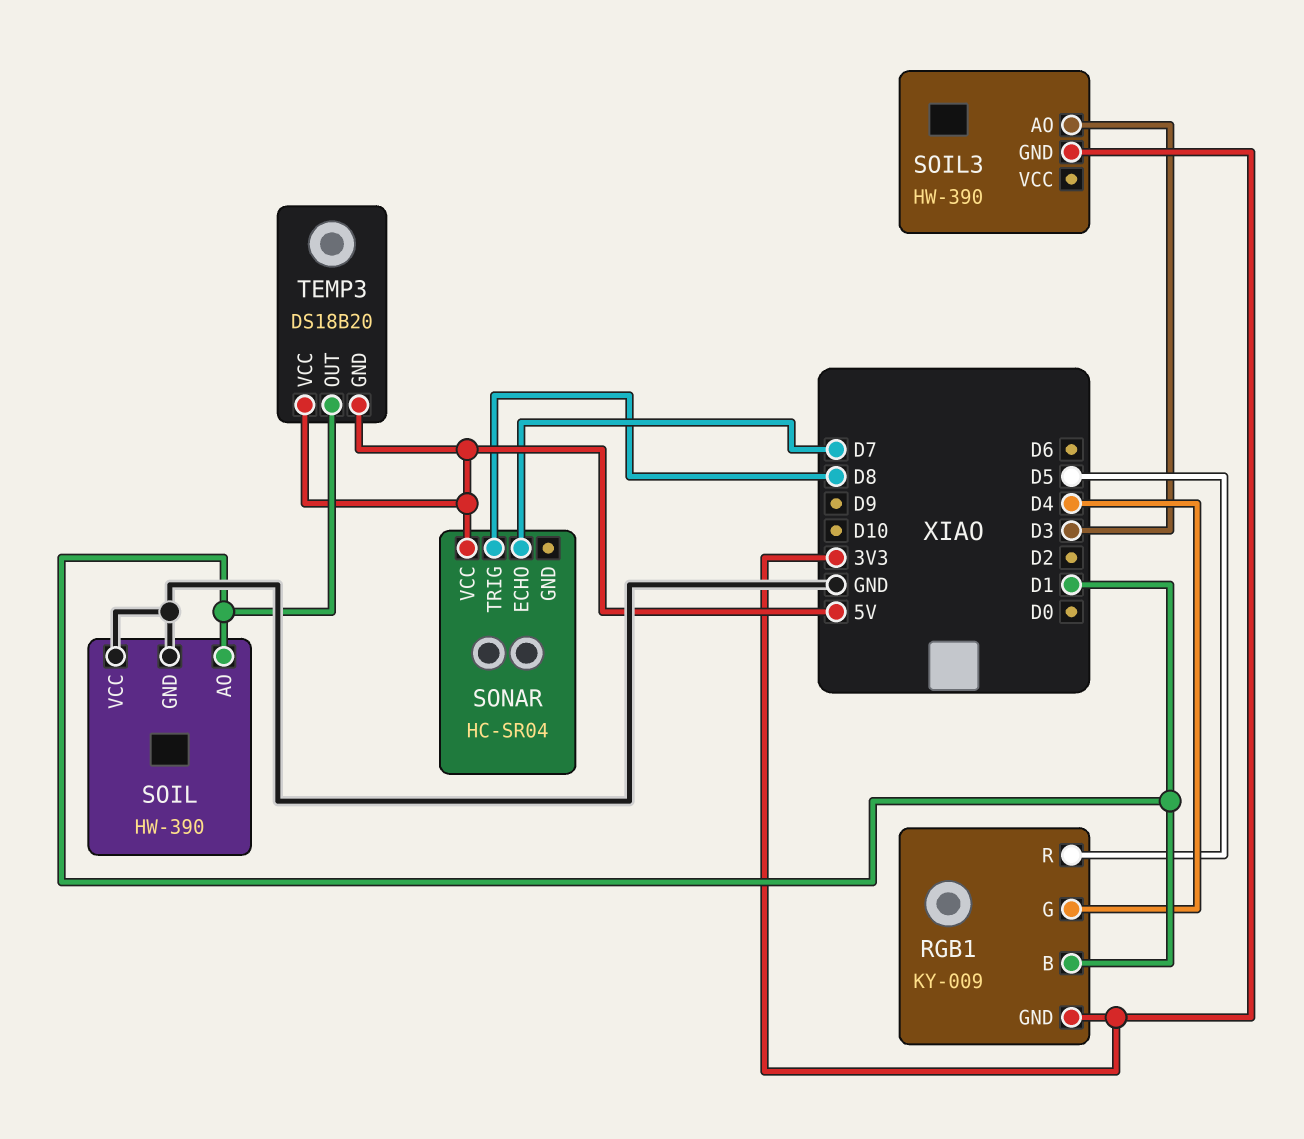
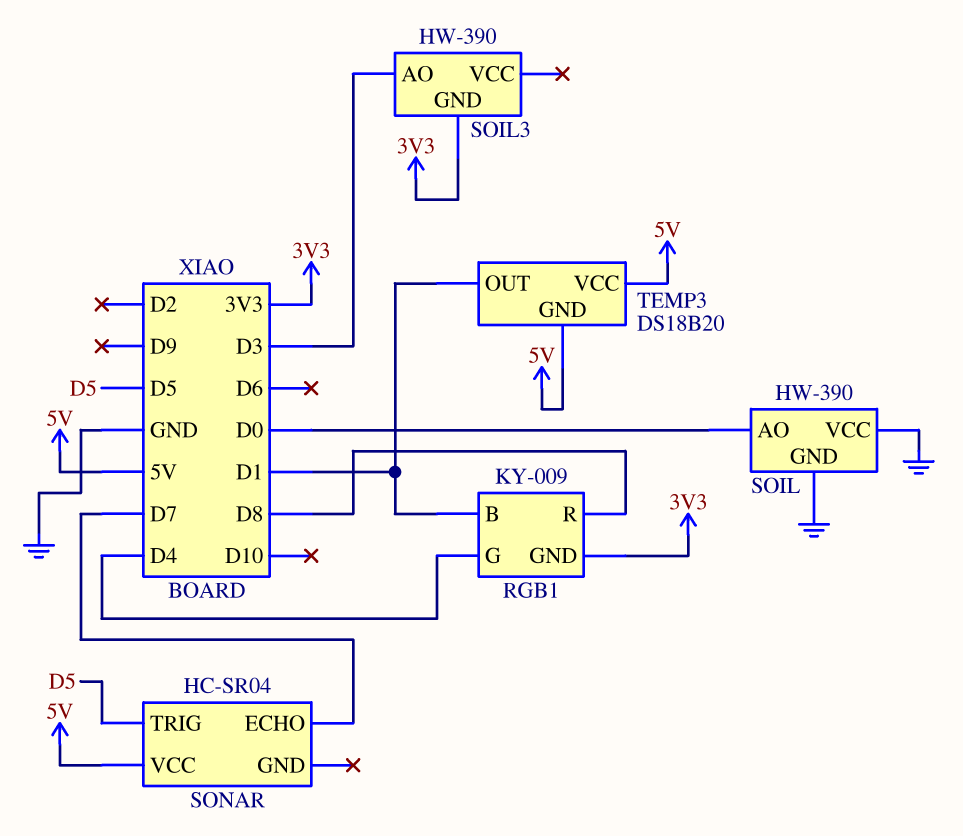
RGB1 pin R: D5 -> D8
SOIL pin AO: D1 -> D0
SONAR pin TRIG: D8 -> D5

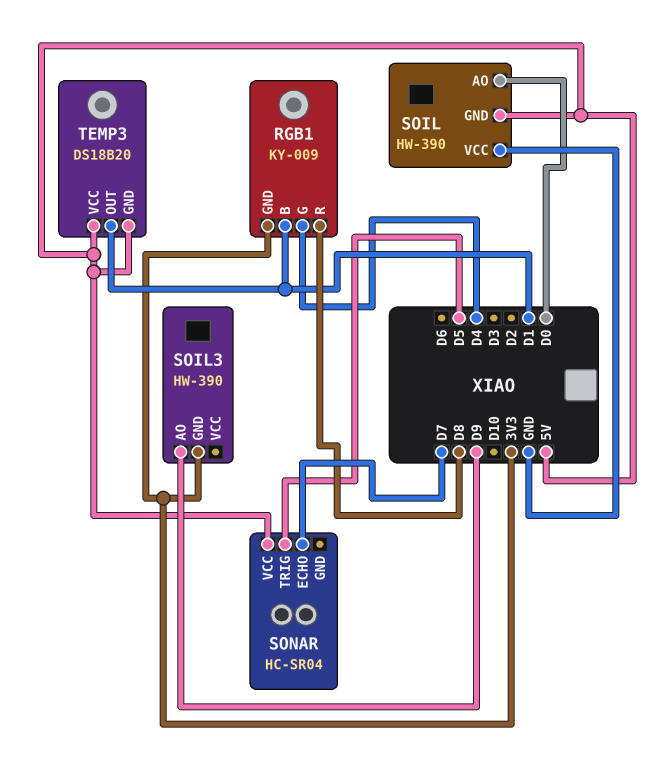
SOIL pin GND: GND -> 5V
SOIL3 pin AO: D3 -> D9

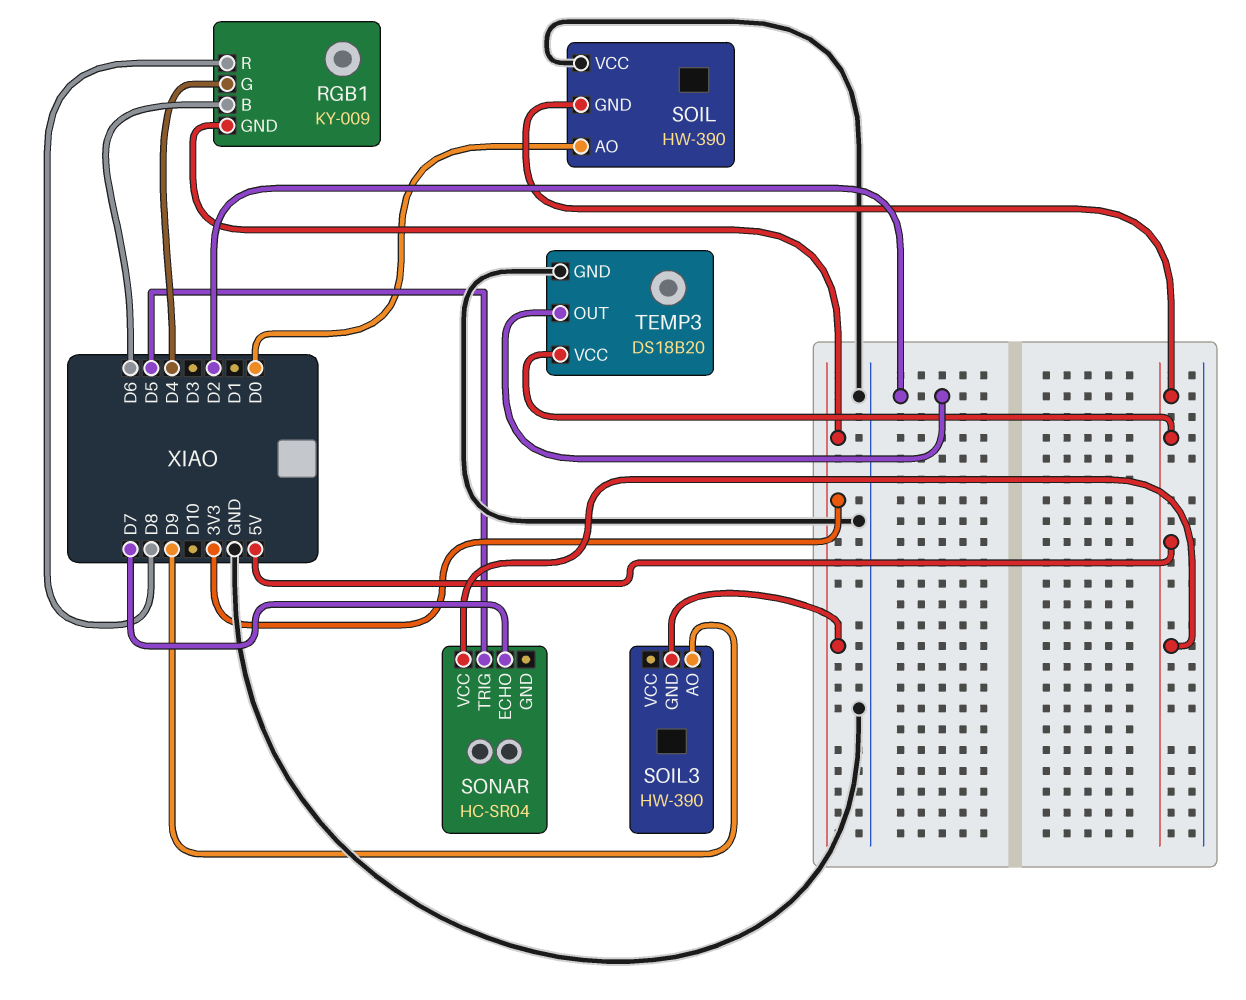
RGB1 pin B: D1 -> D6
TEMP3 pin GND: 5V -> GND
TEMP3 pin OUT: D1 -> D2

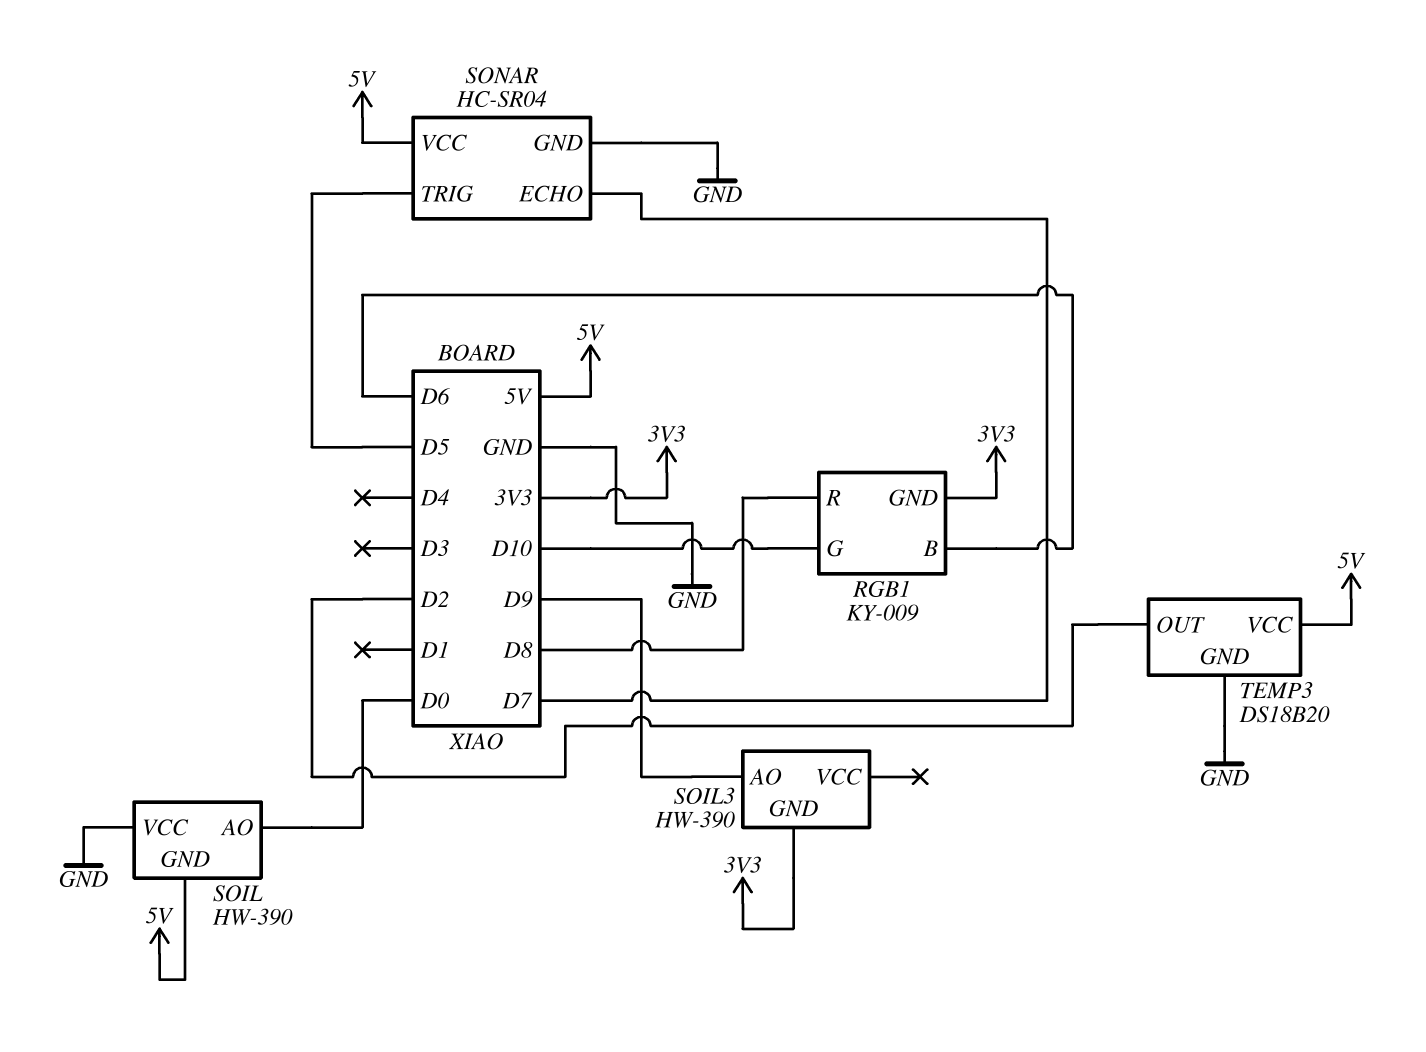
RGB1 pin G: D4 -> D10
SONAR pin GND: none -> GND

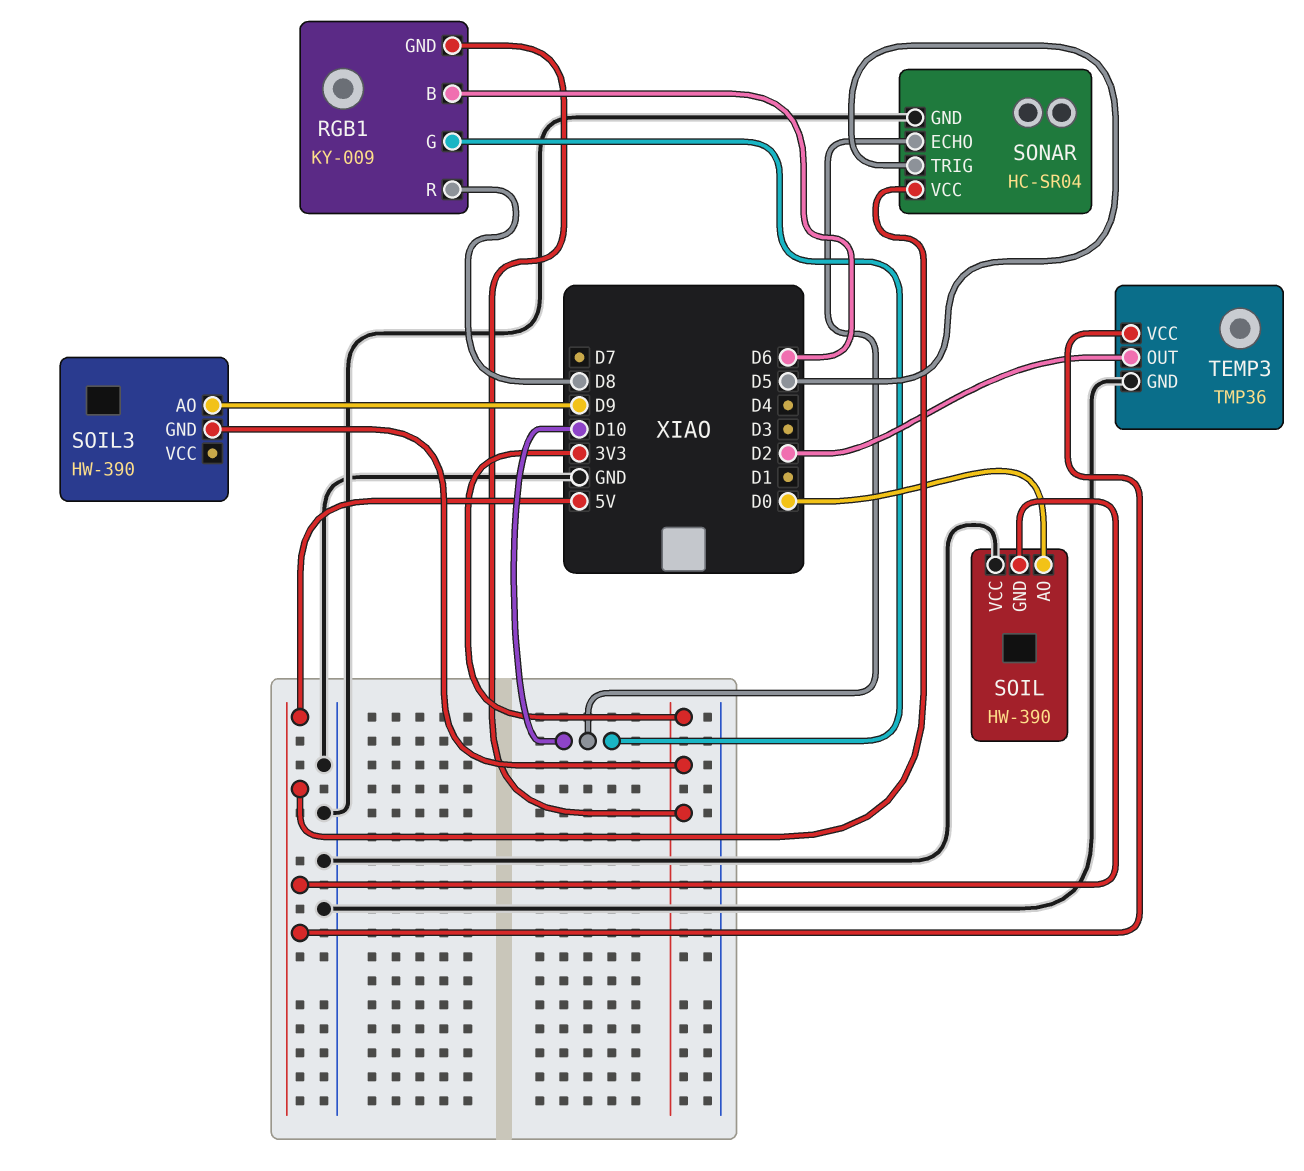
SONAR pin ECHO: D7 -> D10
TEMP3: DS18B20 -> TMP36

